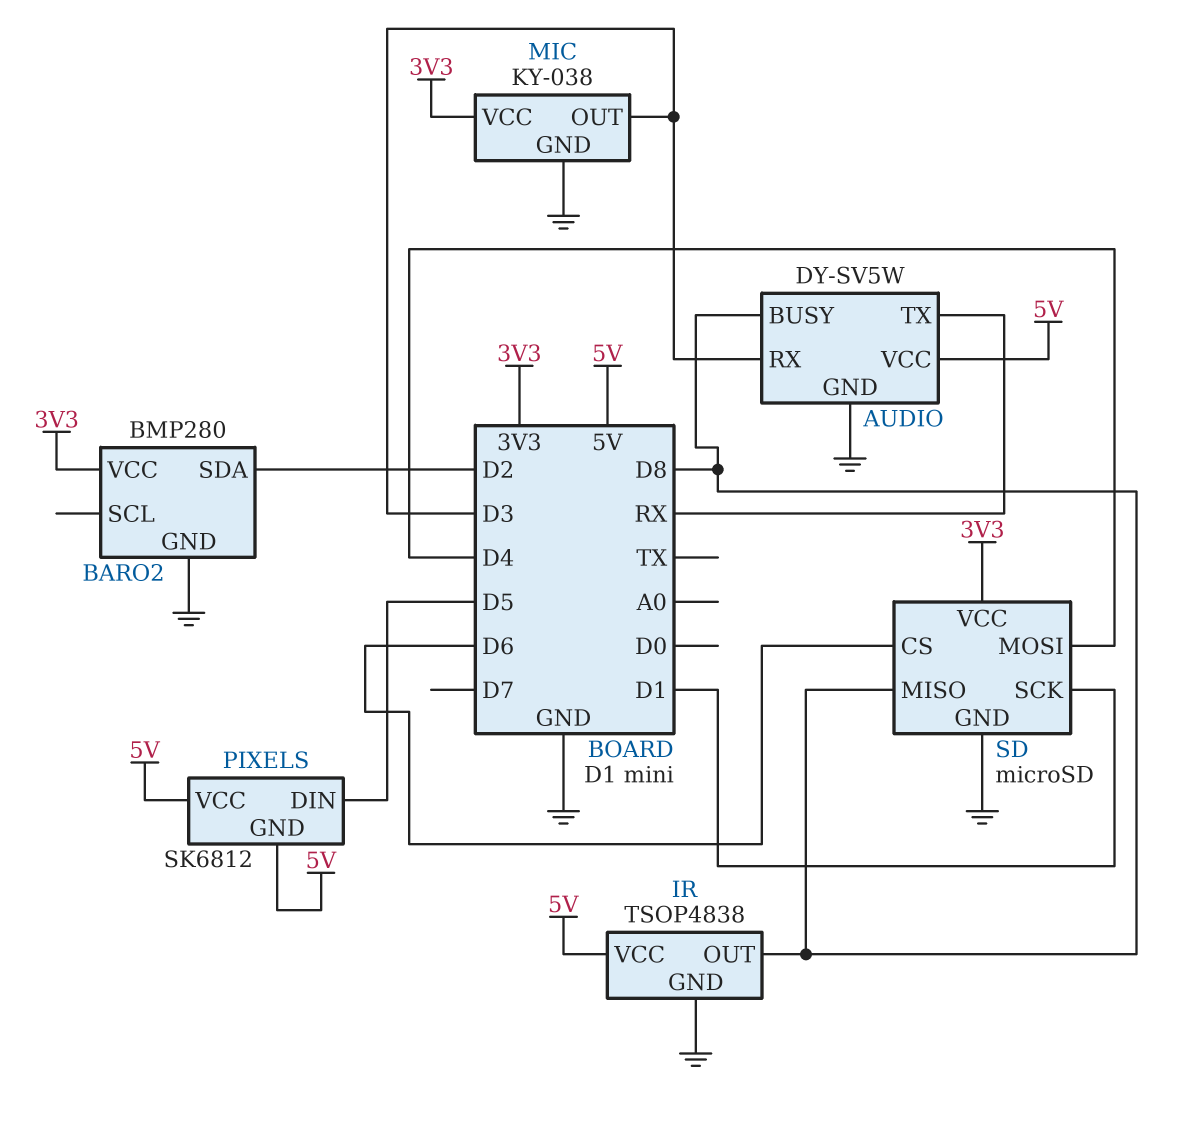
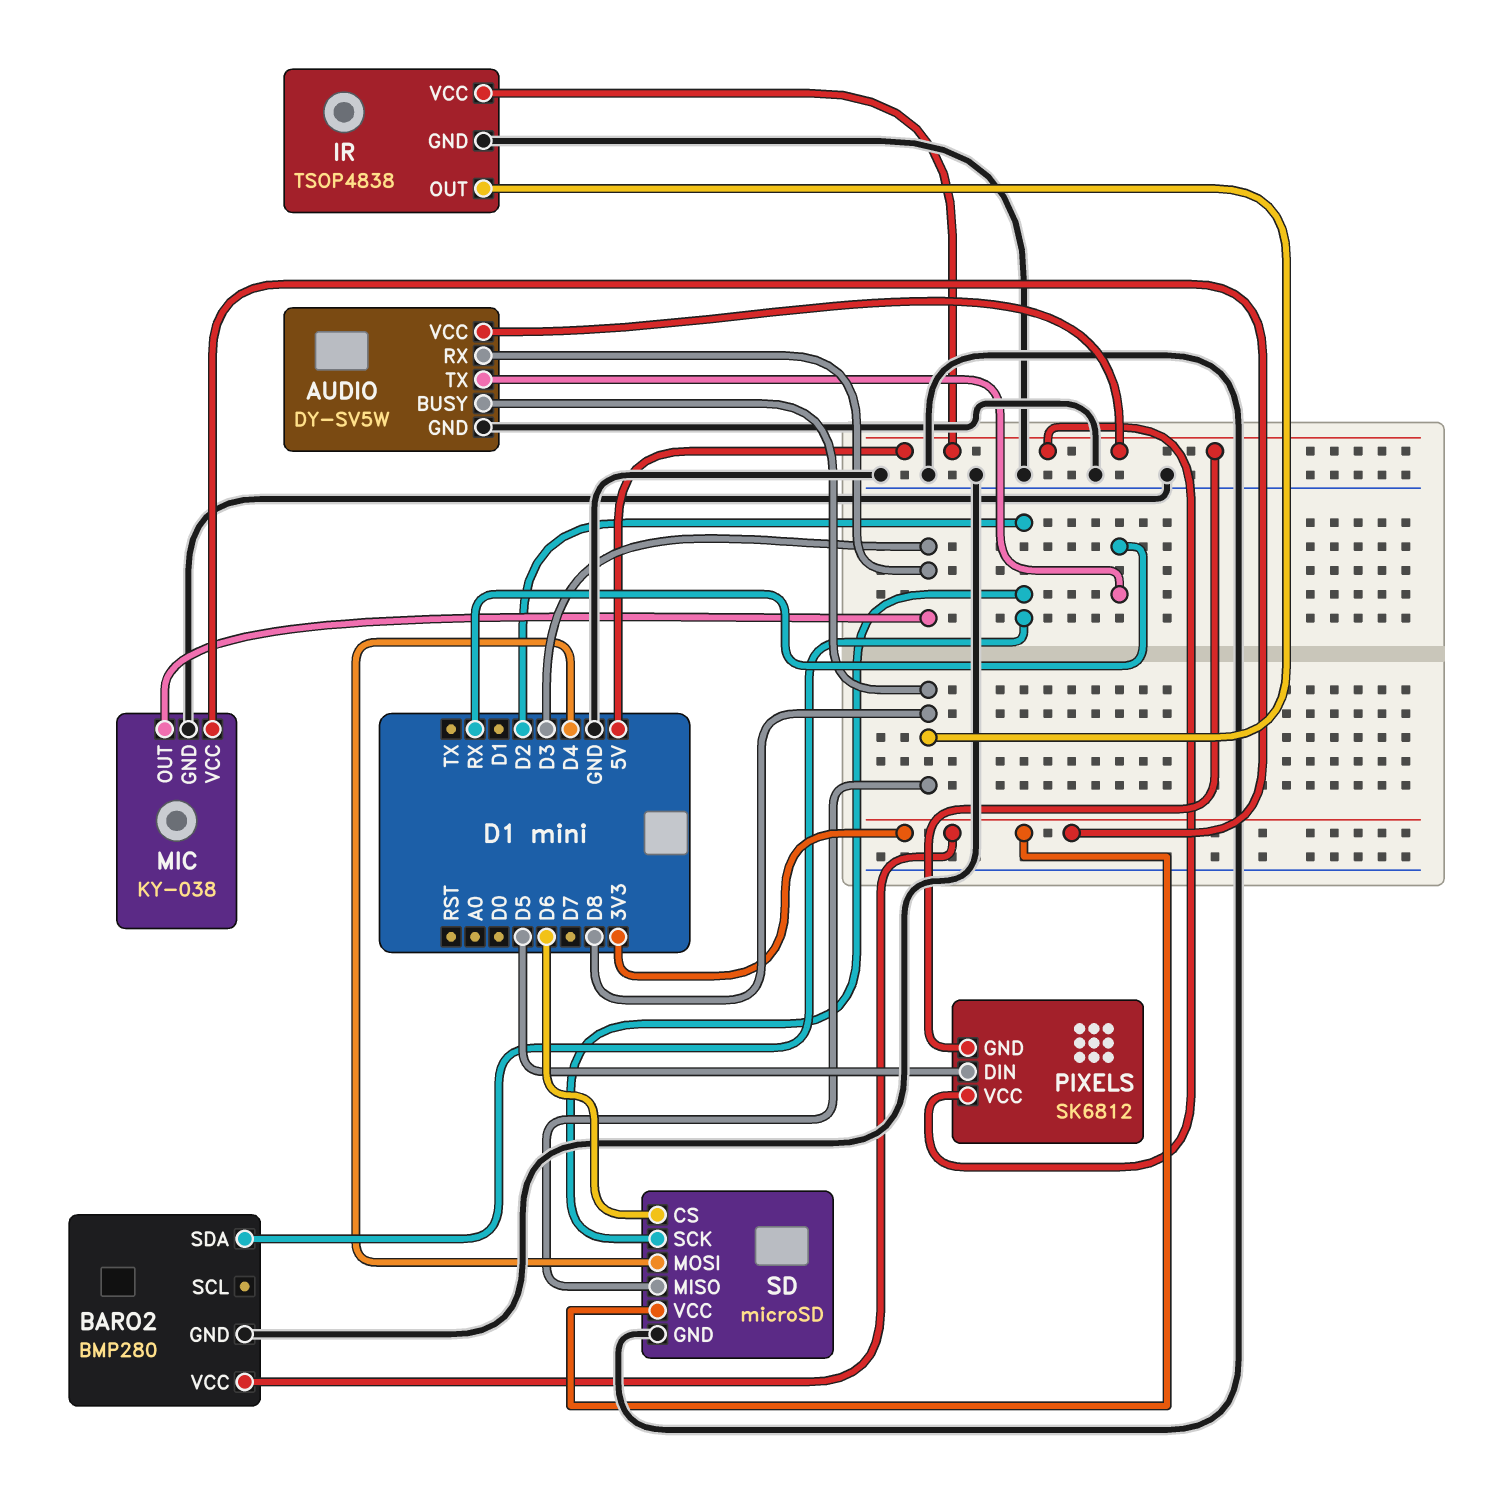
SD pin SCK: D1 -> D2

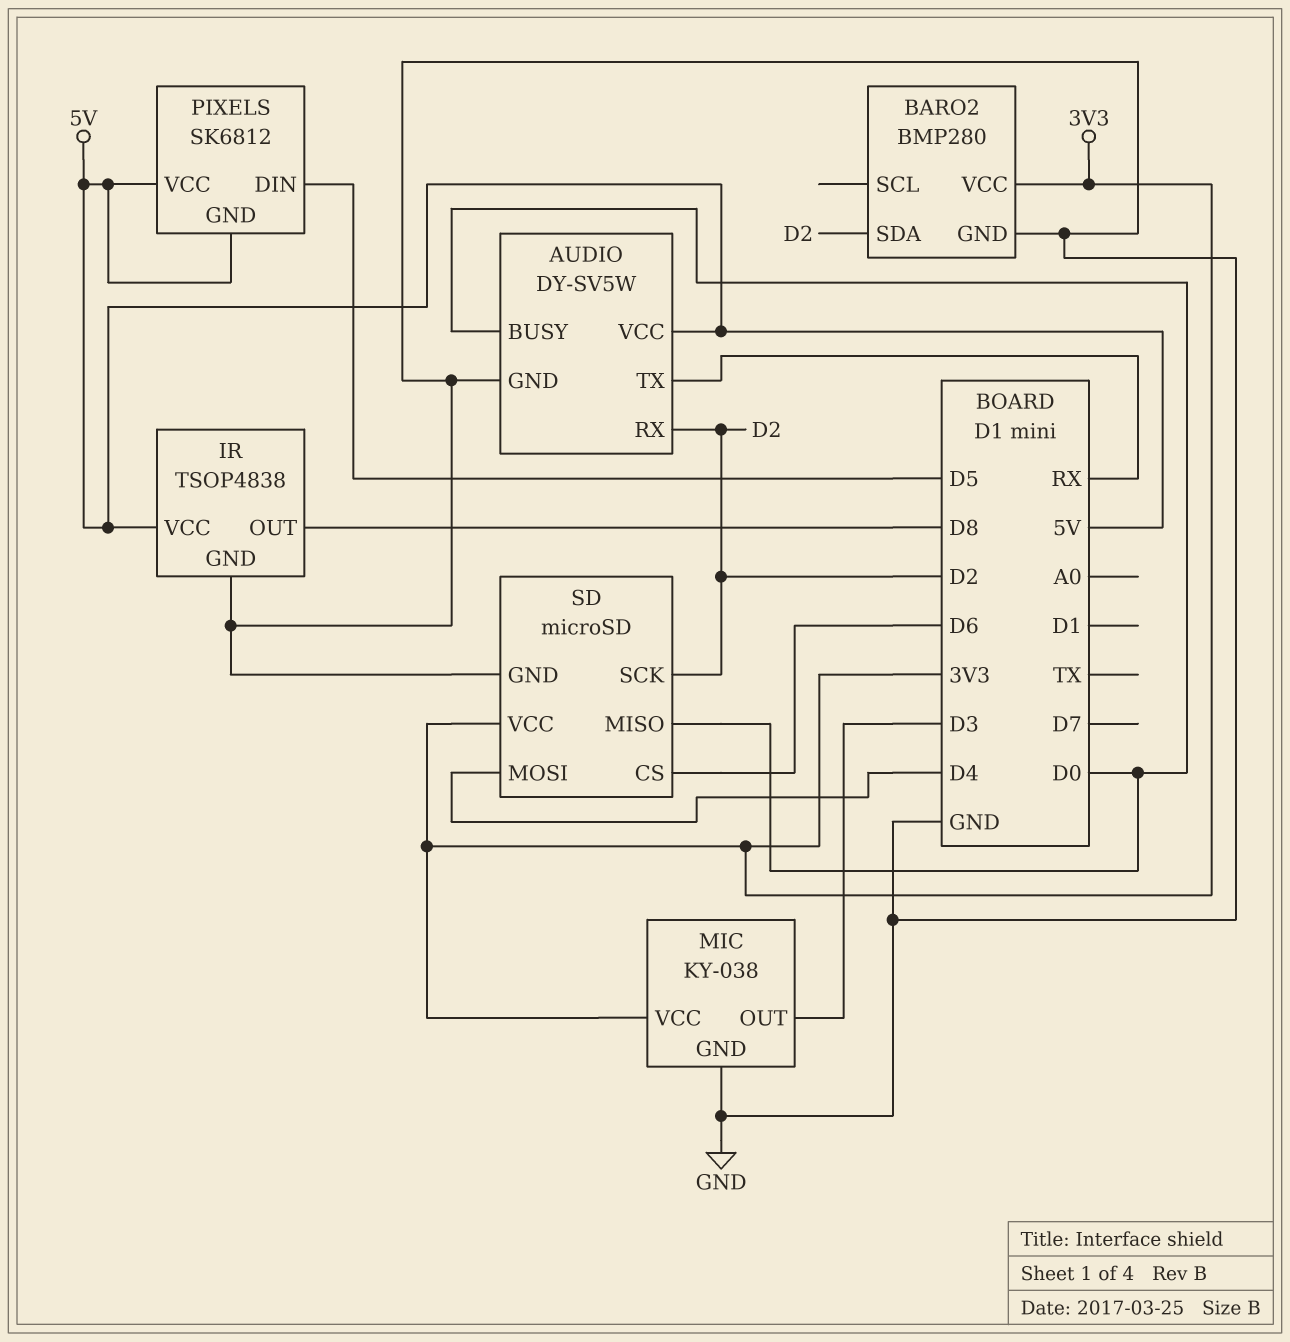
AUDIO pin BUSY: D8 -> D0
AUDIO pin RX: D3 -> D2
SD pin MISO: D8 -> D0

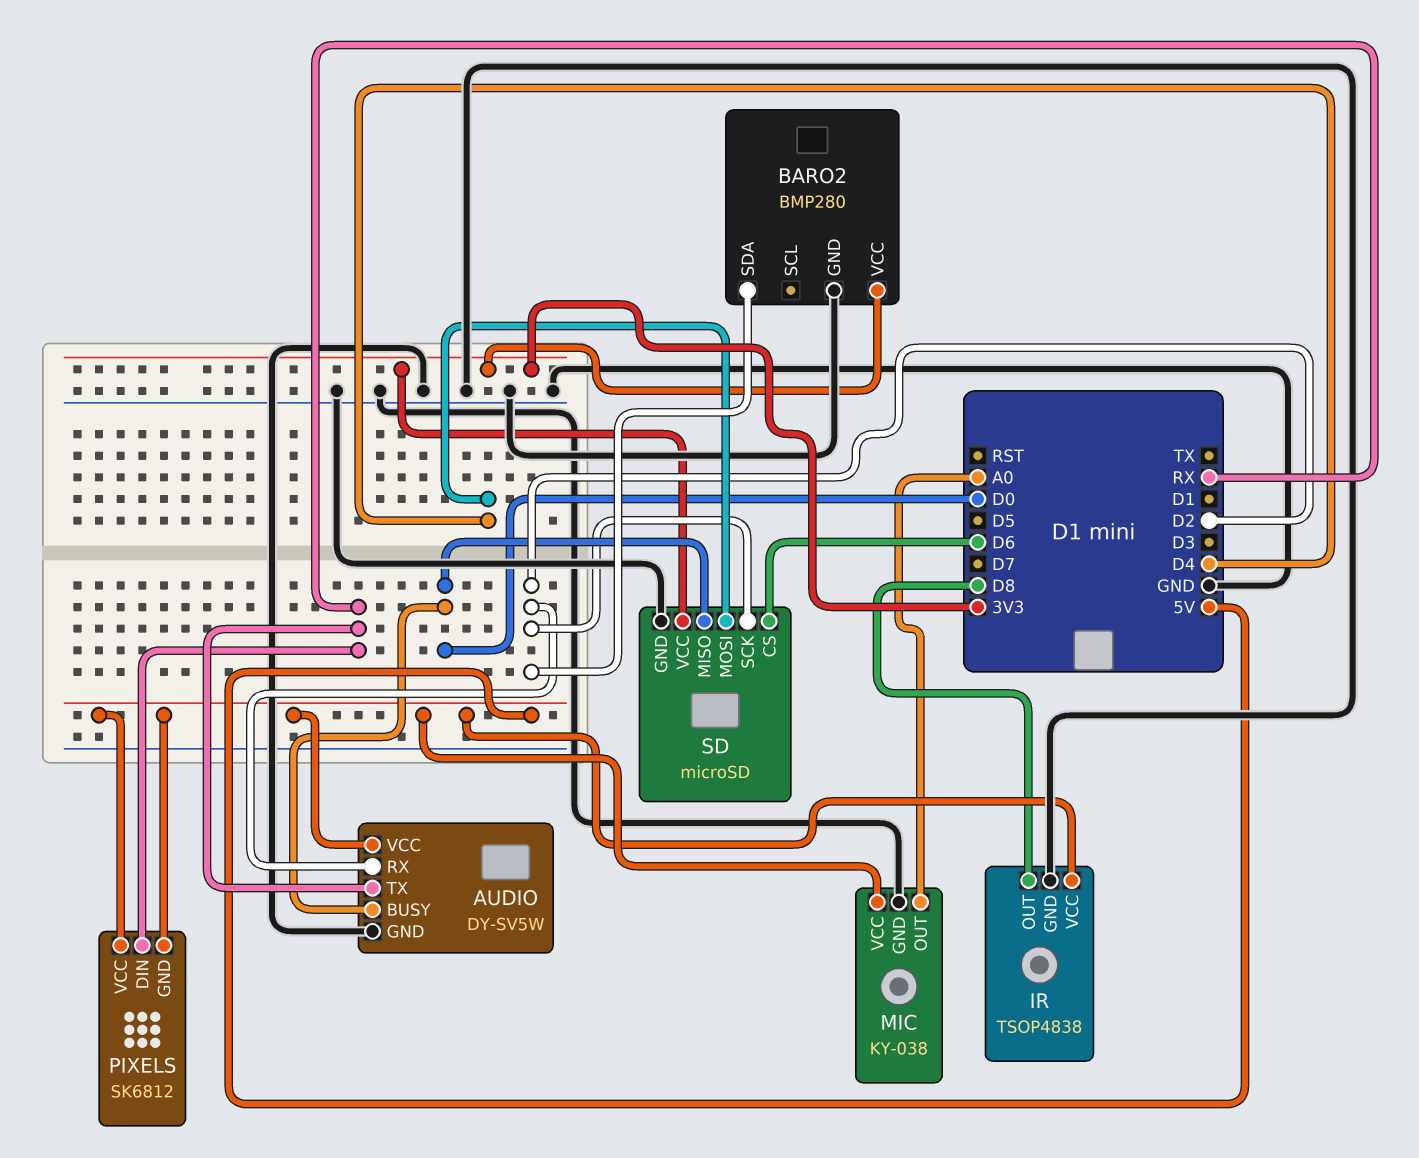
MIC pin OUT: D3 -> A0
MIC pin VCC: 3V3 -> 5V
PIXELS pin DIN: D5 -> RX

